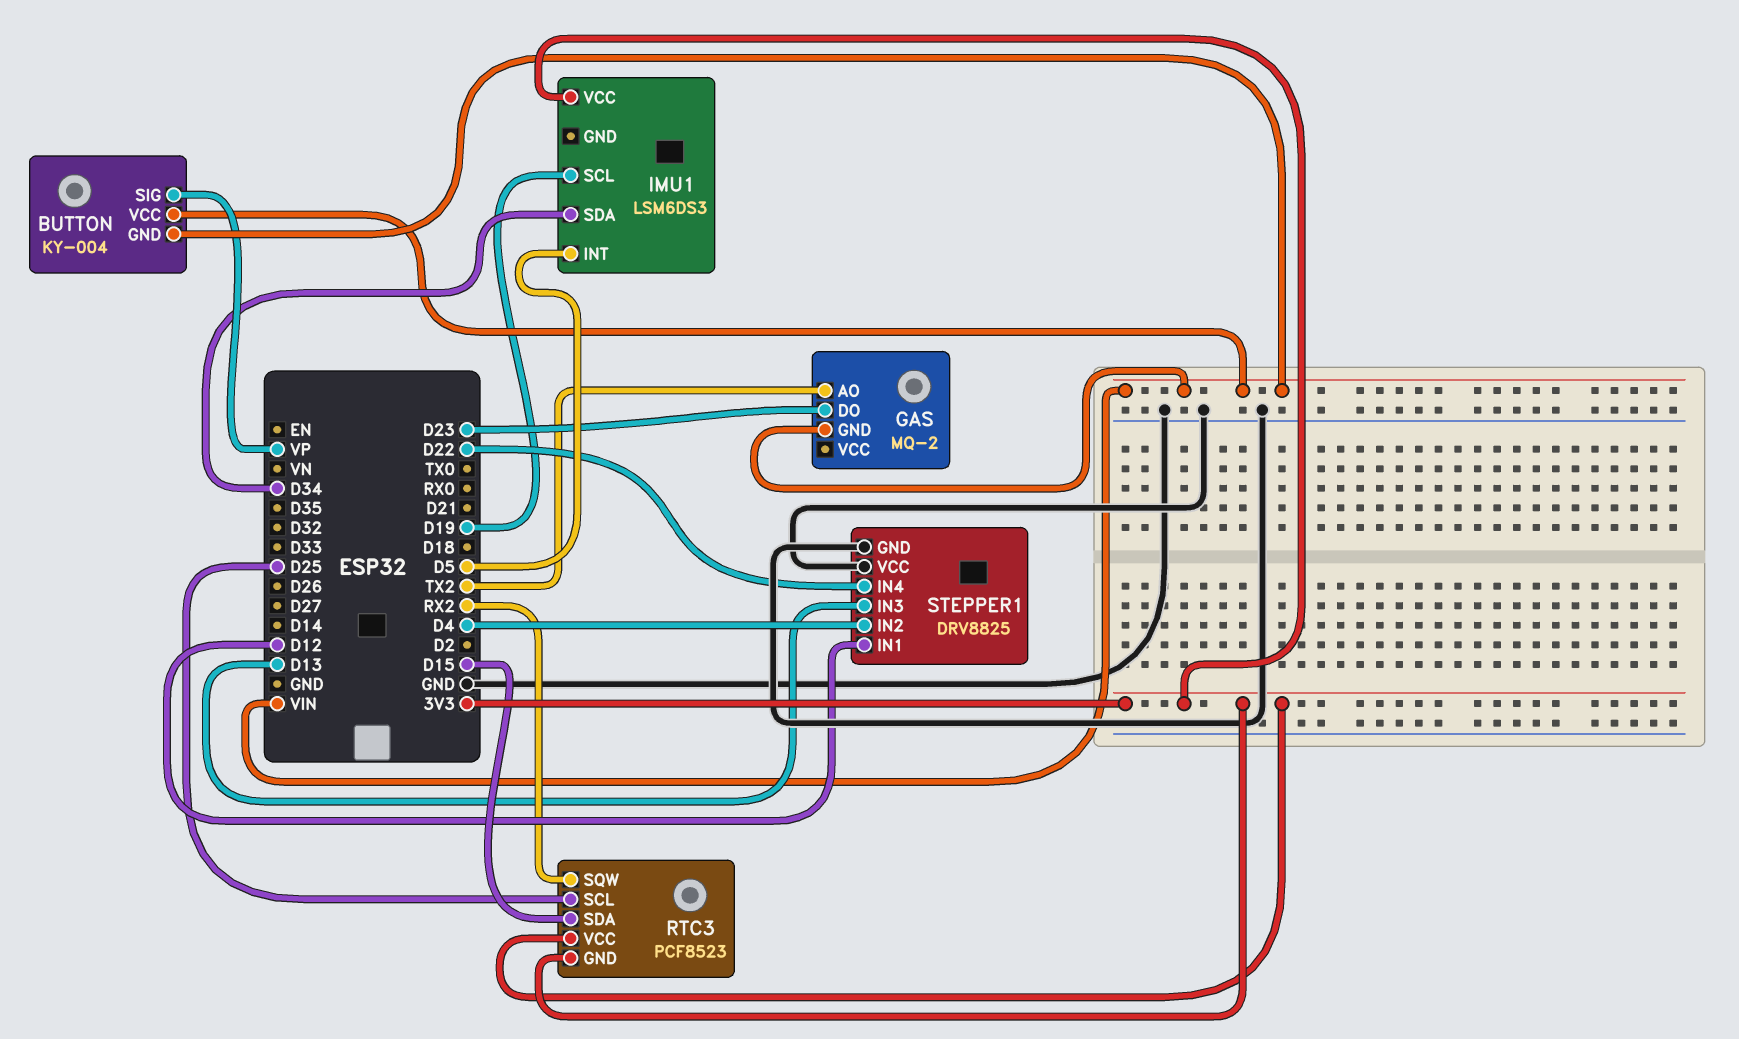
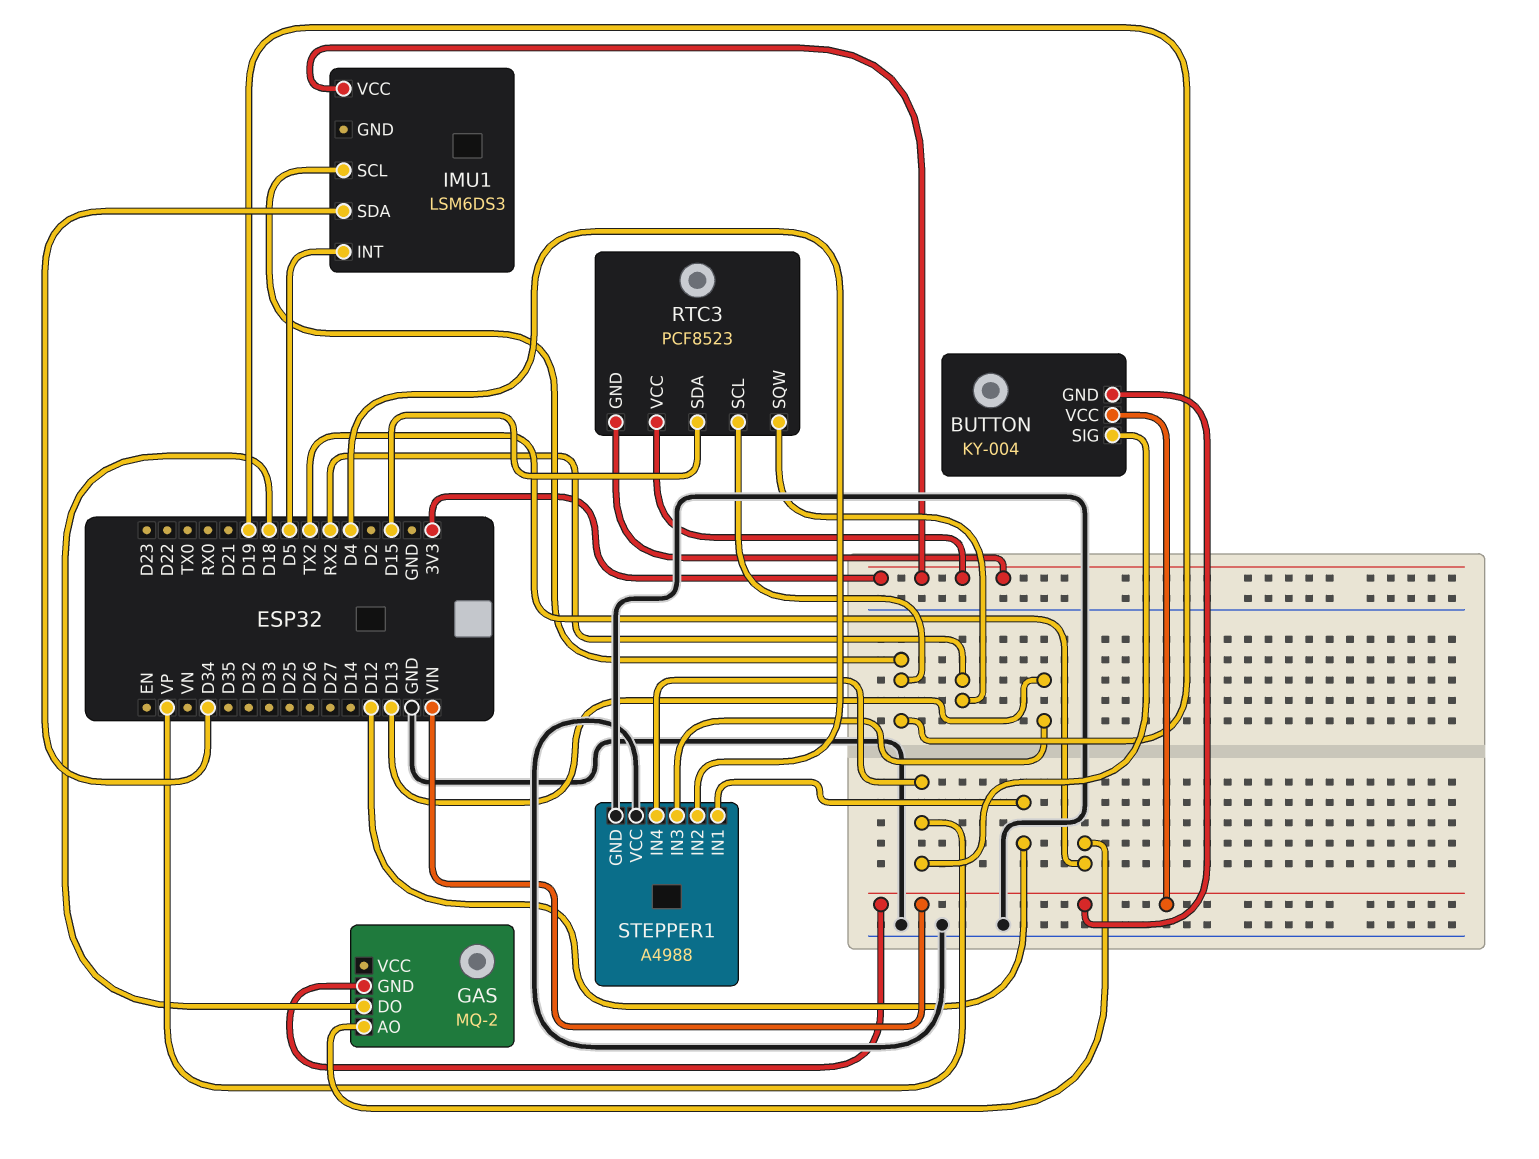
GAS pin DO: D23 -> D18
RTC3 pin SCL: D25 -> D19
STEPPER1: DRV8825 -> A4988
STEPPER1 pin IN4: D22 -> VP

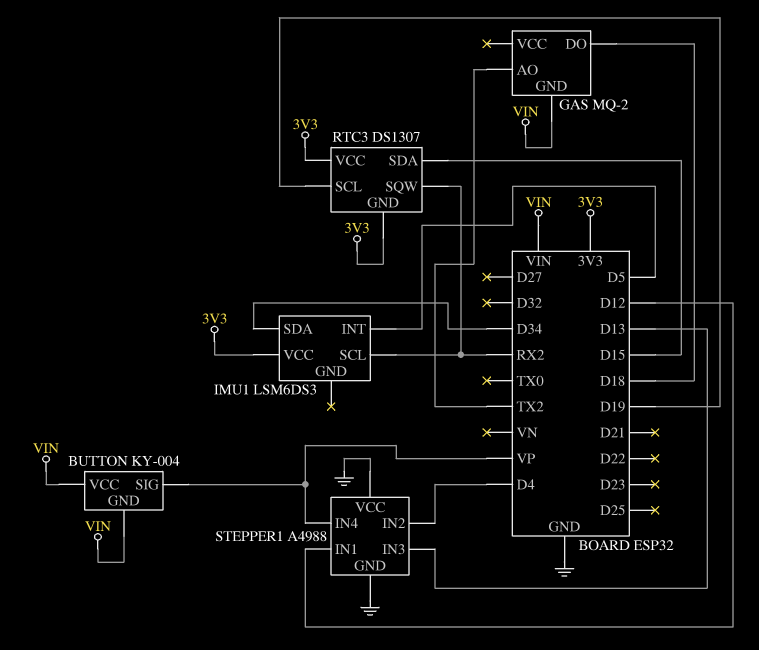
IMU1 pin SCL: D19 -> RX2
RTC3: PCF8523 -> DS1307

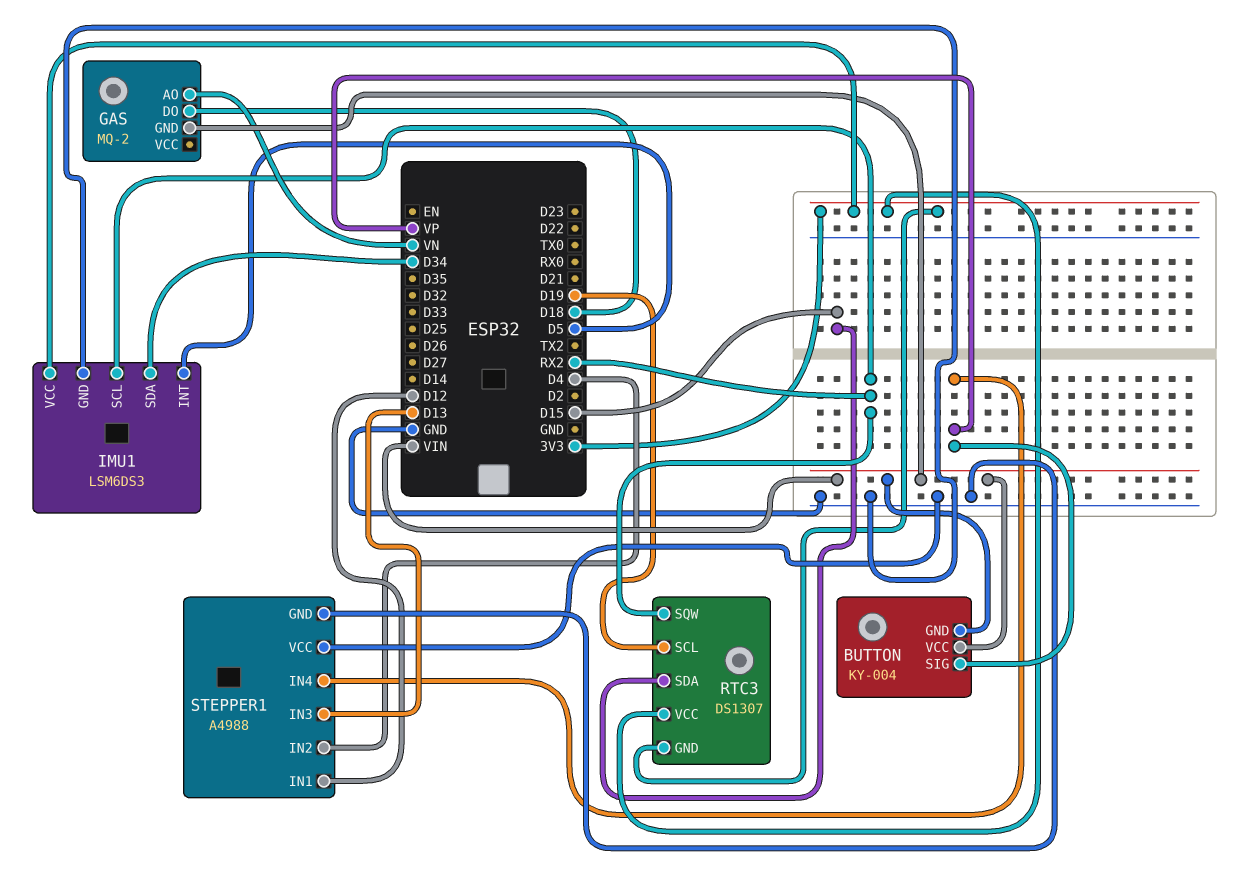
GAS pin AO: TX2 -> VN
IMU1 pin GND: none -> GND

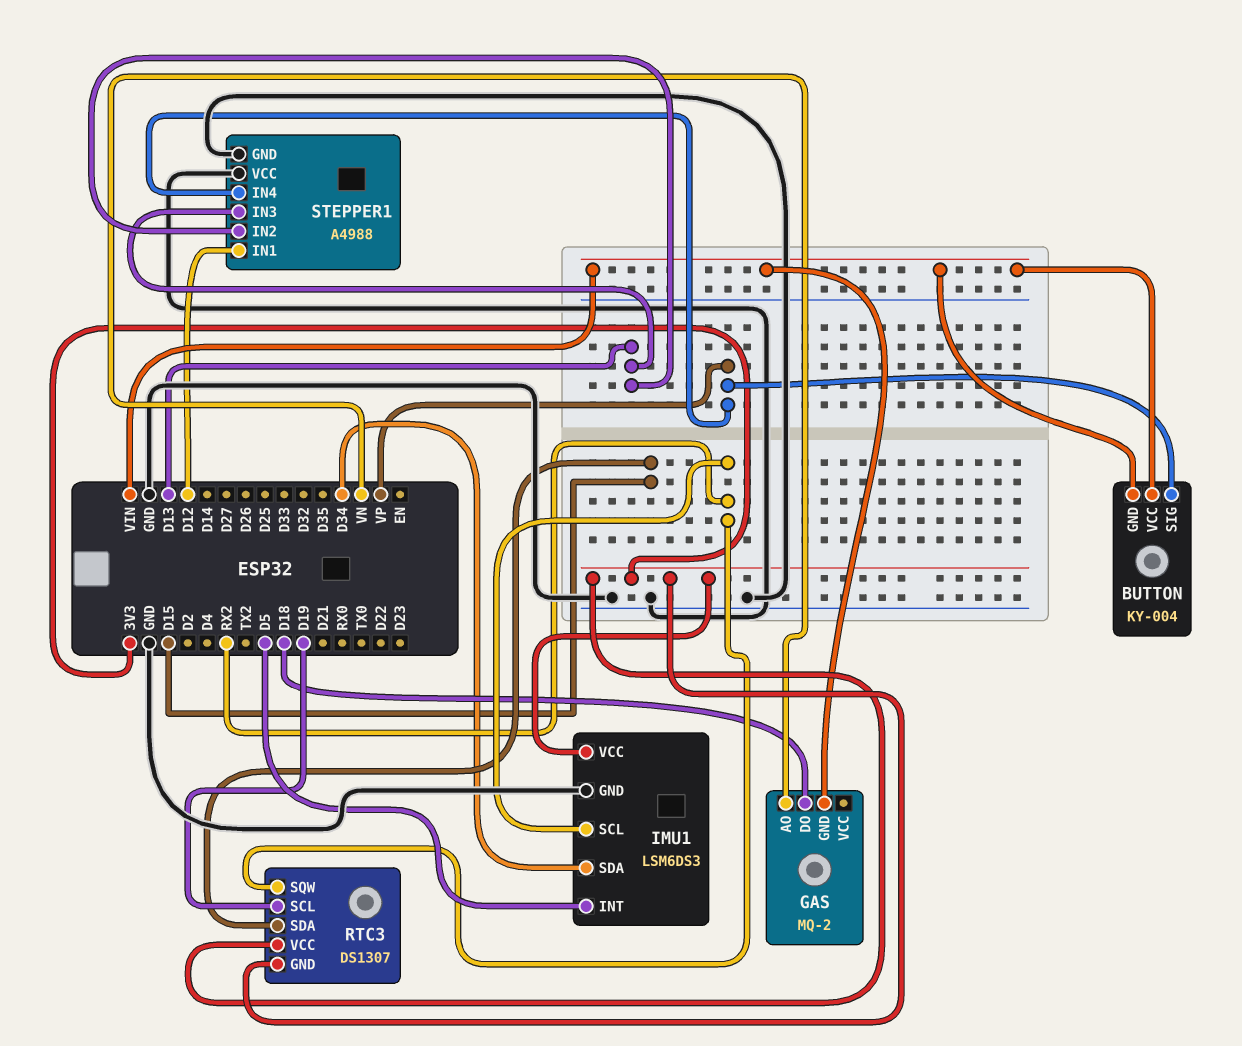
STEPPER1 pin IN2: D4 -> D13

